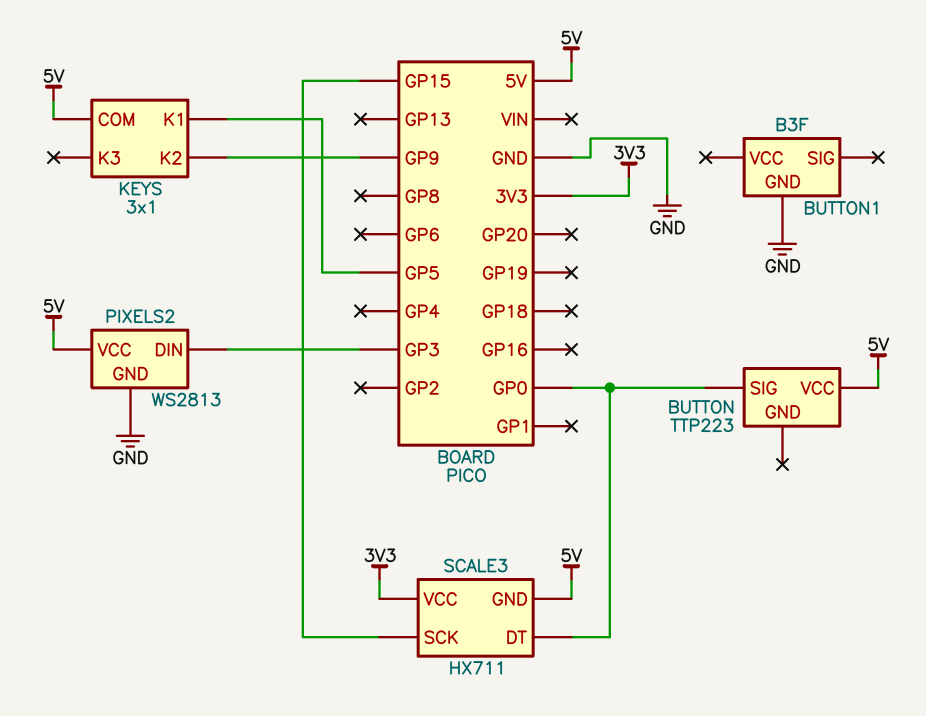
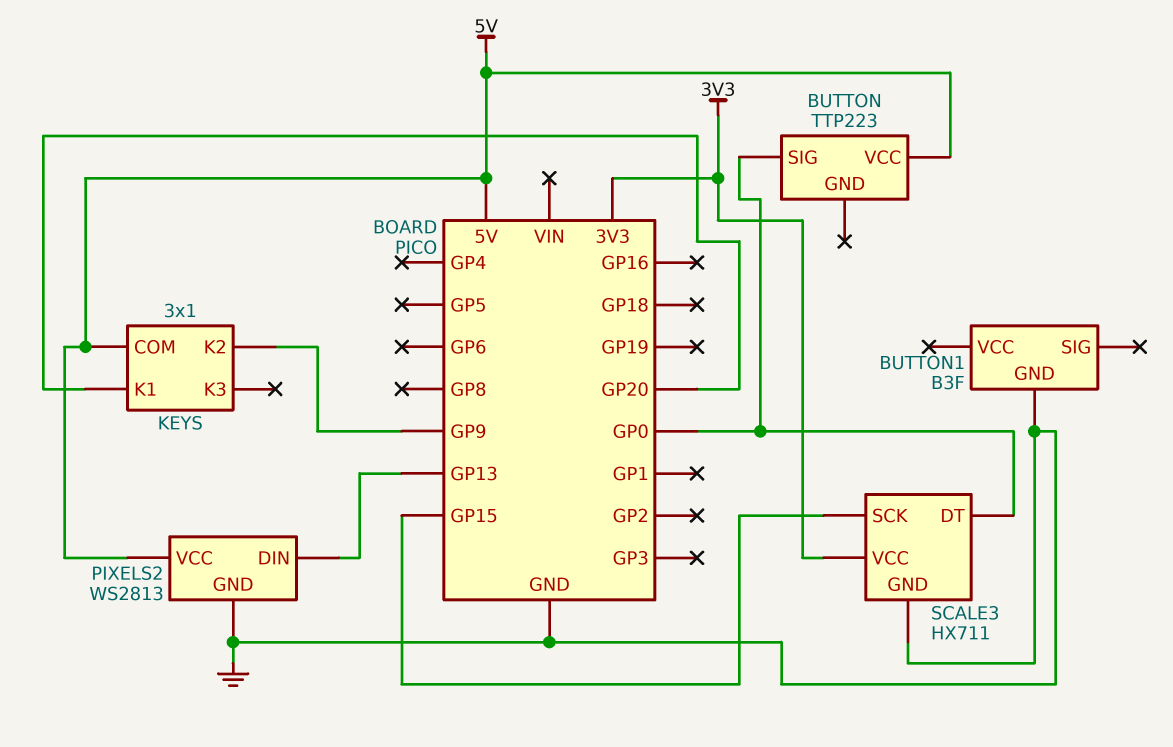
KEYS pin K1: GP5 -> GP20
PIXELS2 pin DIN: GP3 -> GP13
SCALE3 pin GND: 5V -> GND

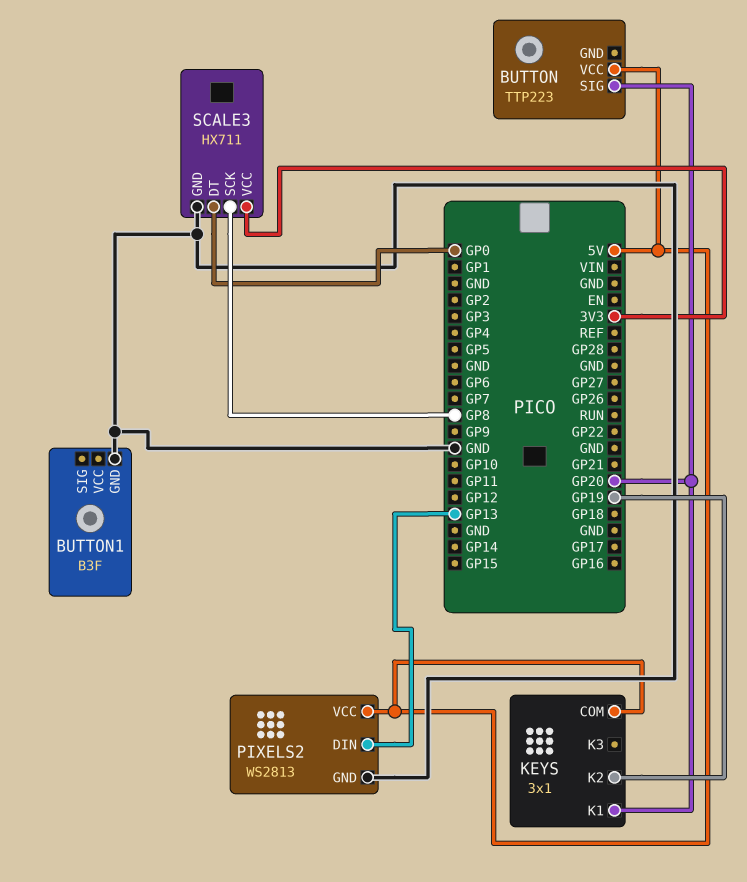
BUTTON pin SIG: GP0 -> GP20
KEYS pin K2: GP9 -> GP19
SCALE3 pin SCK: GP15 -> GP8

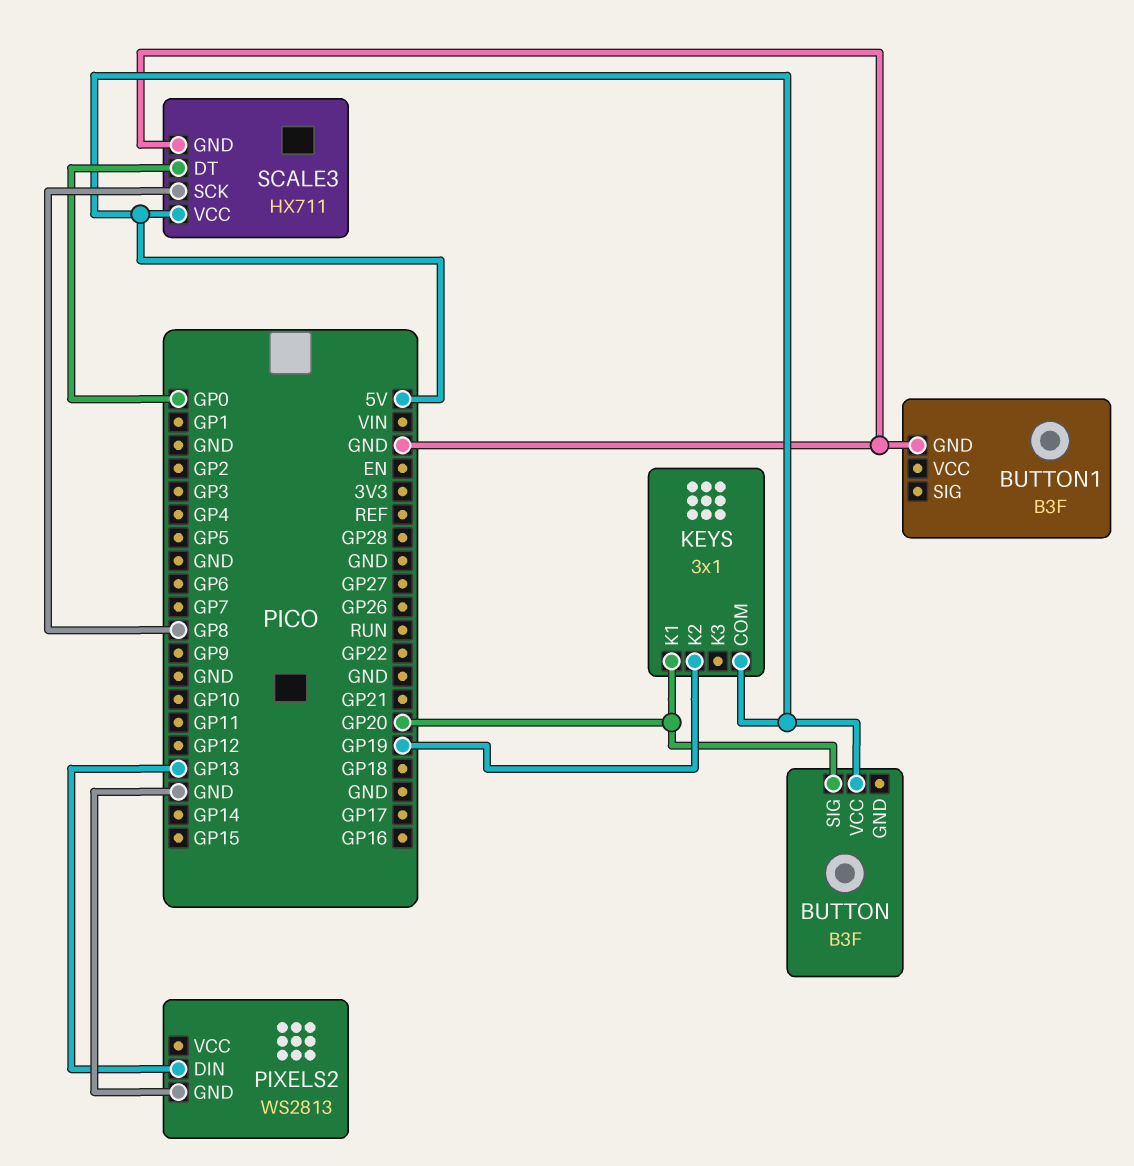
BUTTON: TTP223 -> B3F
PIXELS2 pin VCC: 5V -> none
SCALE3 pin VCC: 3V3 -> 5V

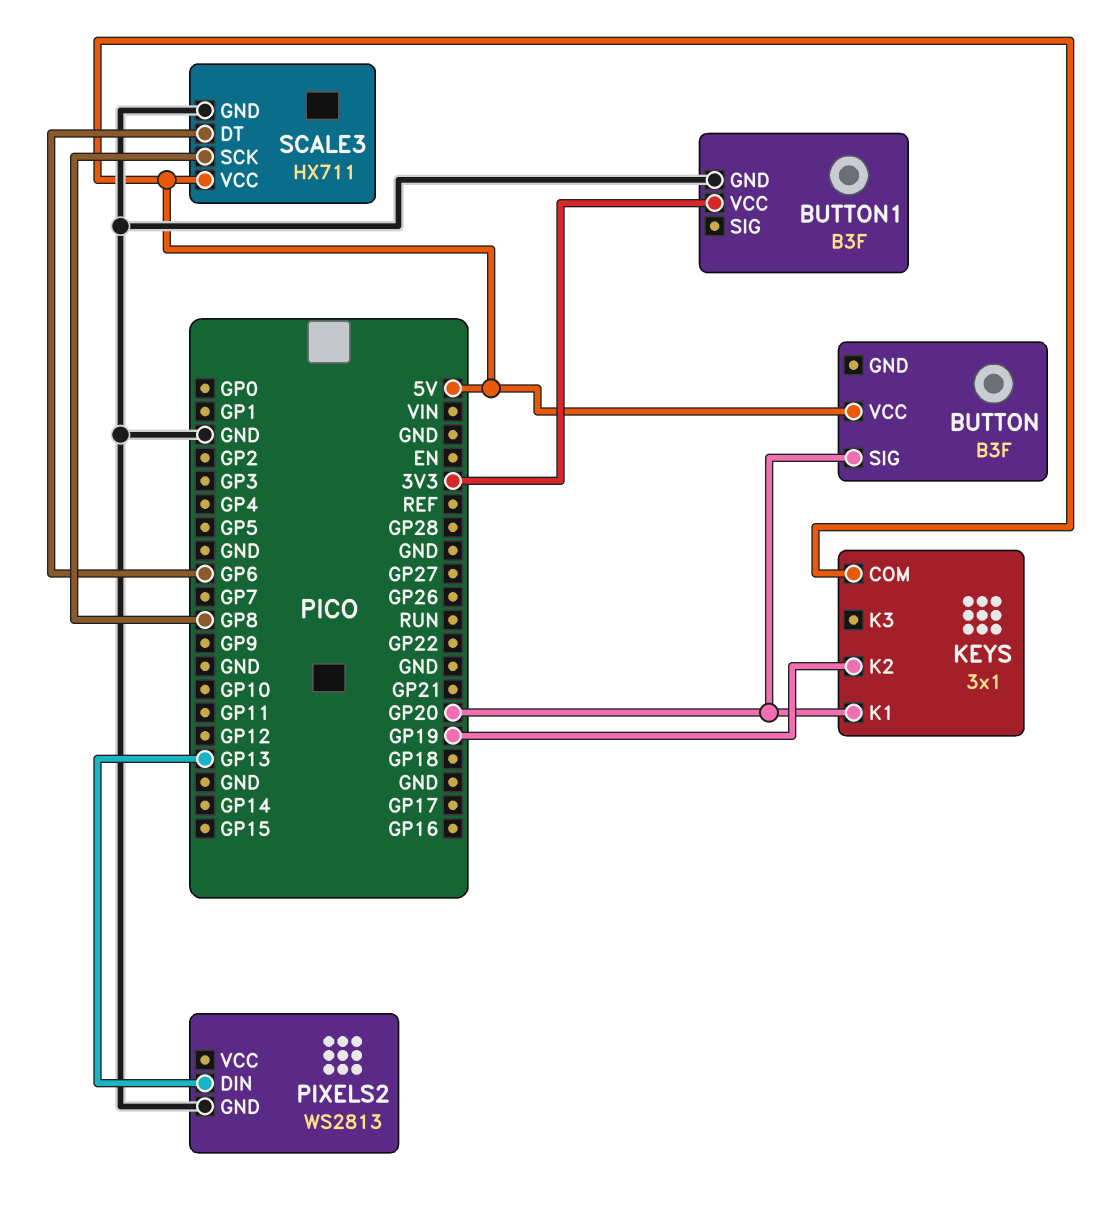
BUTTON1 pin VCC: none -> 3V3
SCALE3 pin DT: GP0 -> GP6

